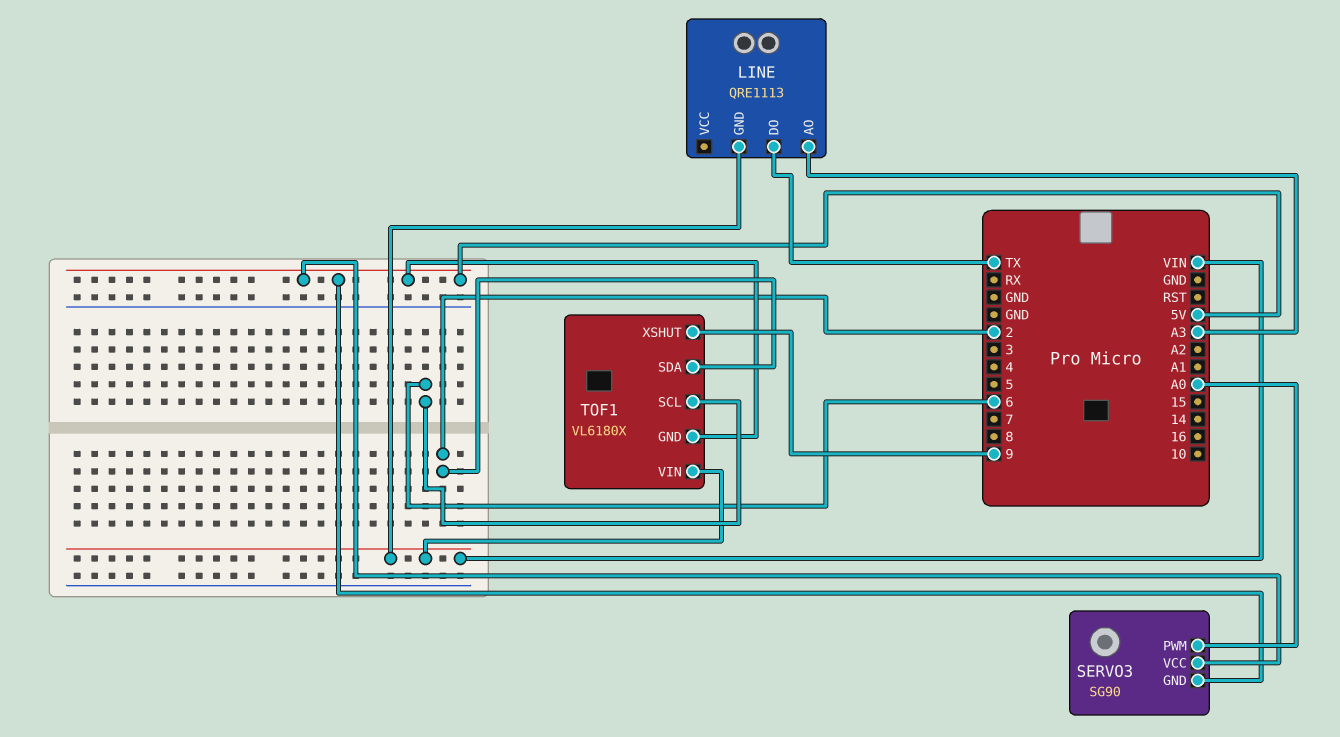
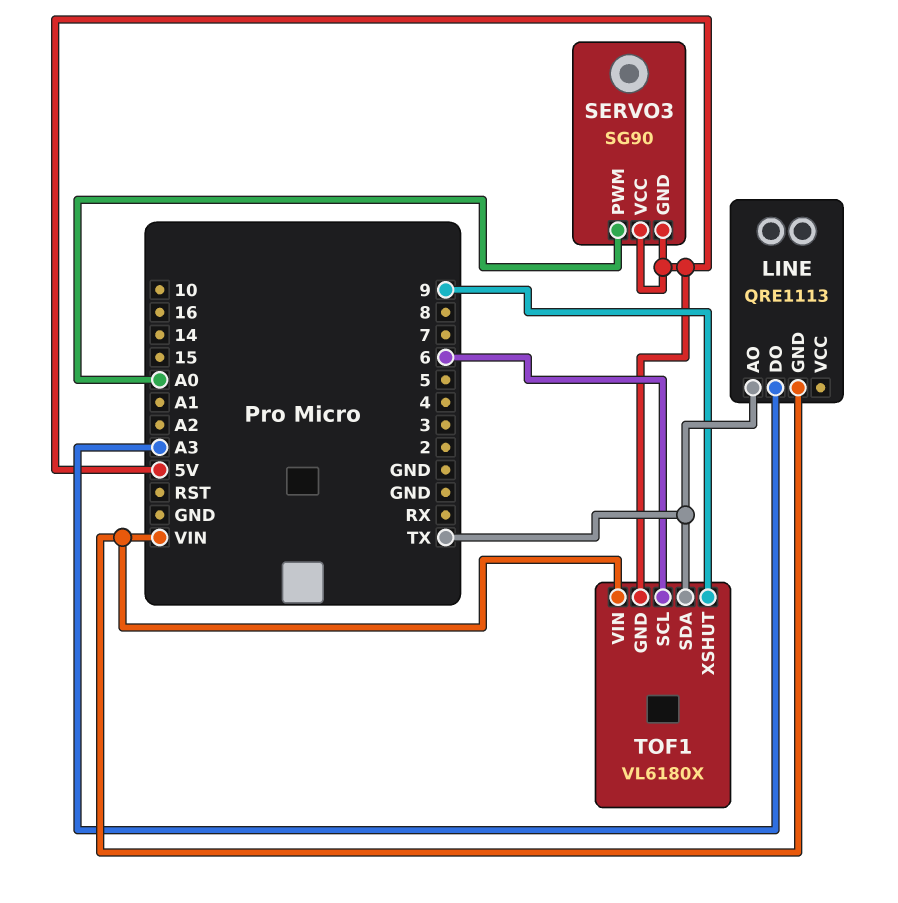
LINE pin AO: A3 -> TX
LINE pin DO: TX -> A3
TOF1 pin SDA: 2 -> TX

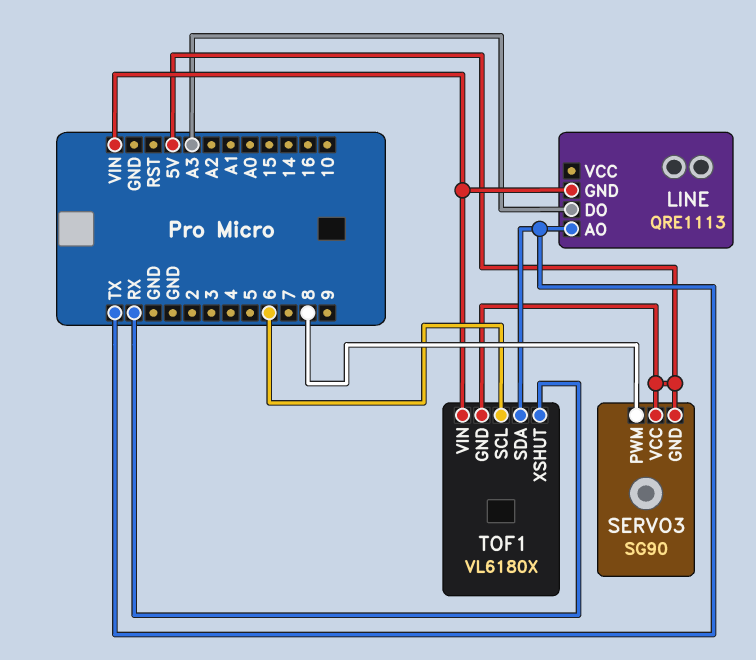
SERVO3 pin PWM: A0 -> 8
TOF1 pin XSHUT: 9 -> RX

